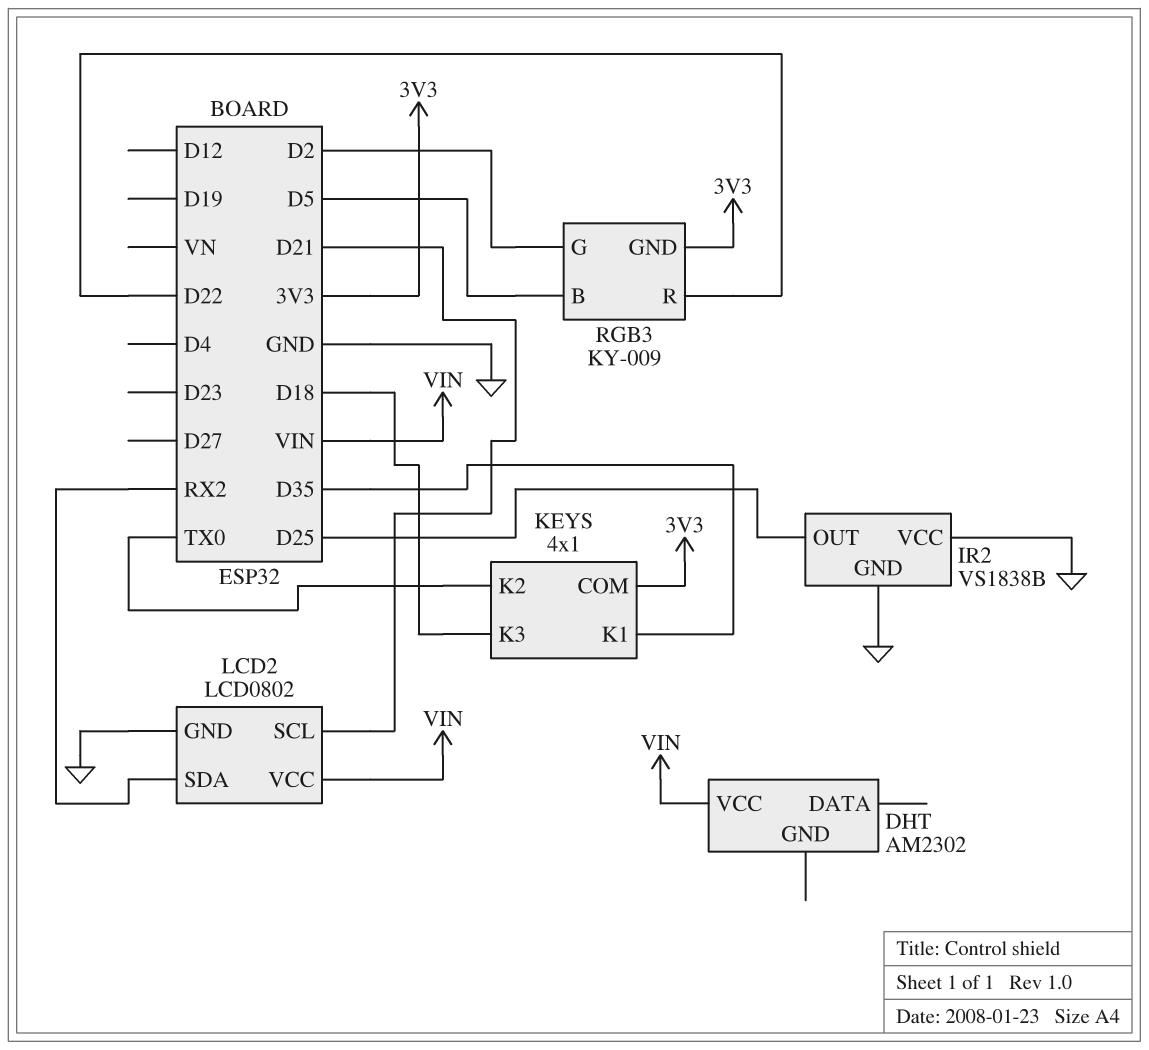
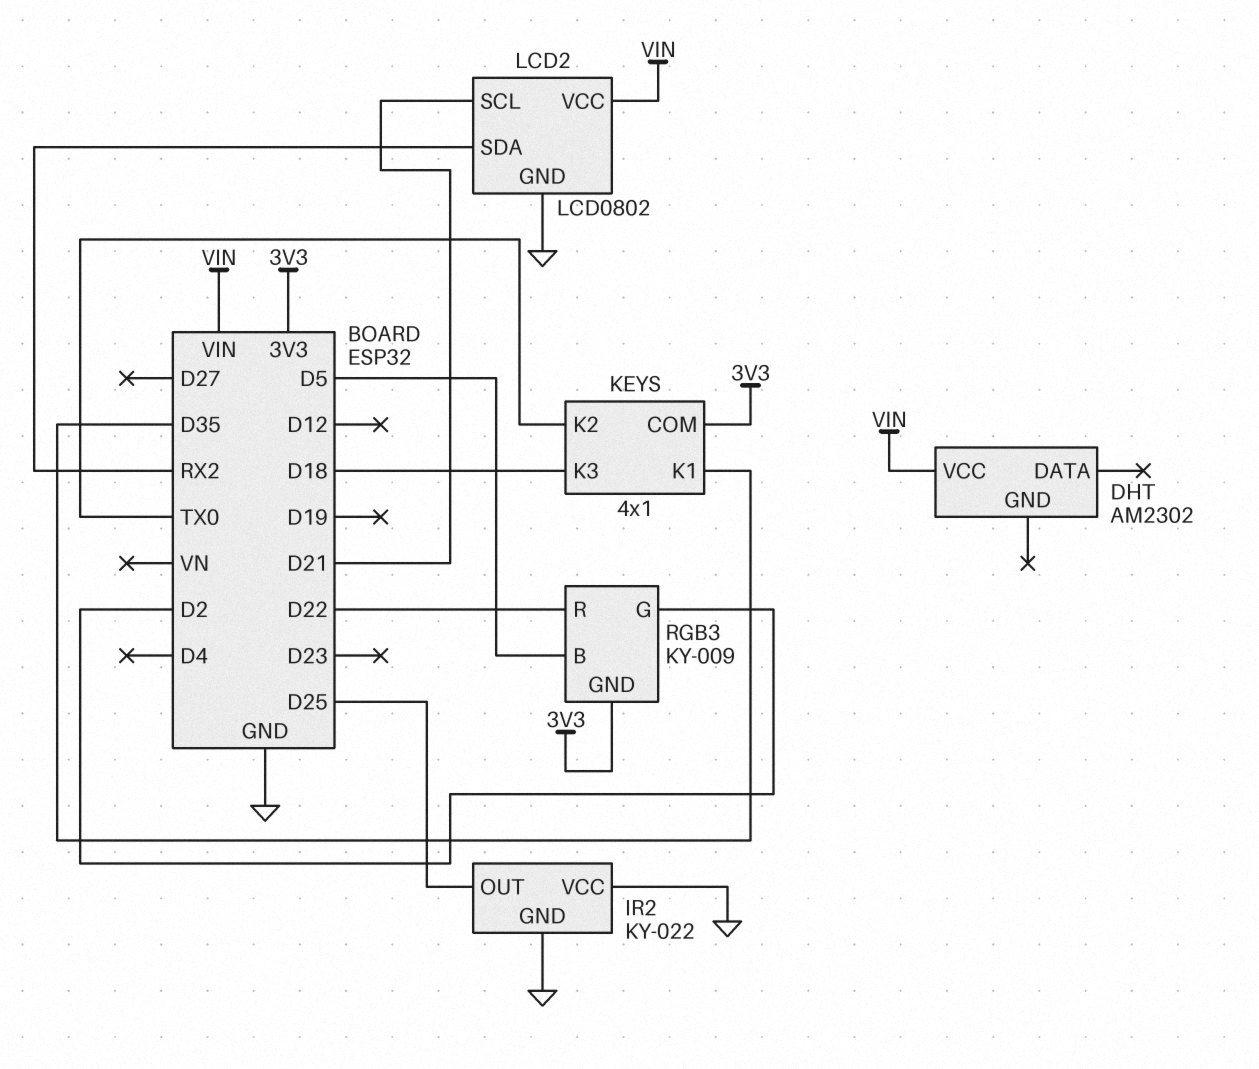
IR2: VS1838B -> KY-022

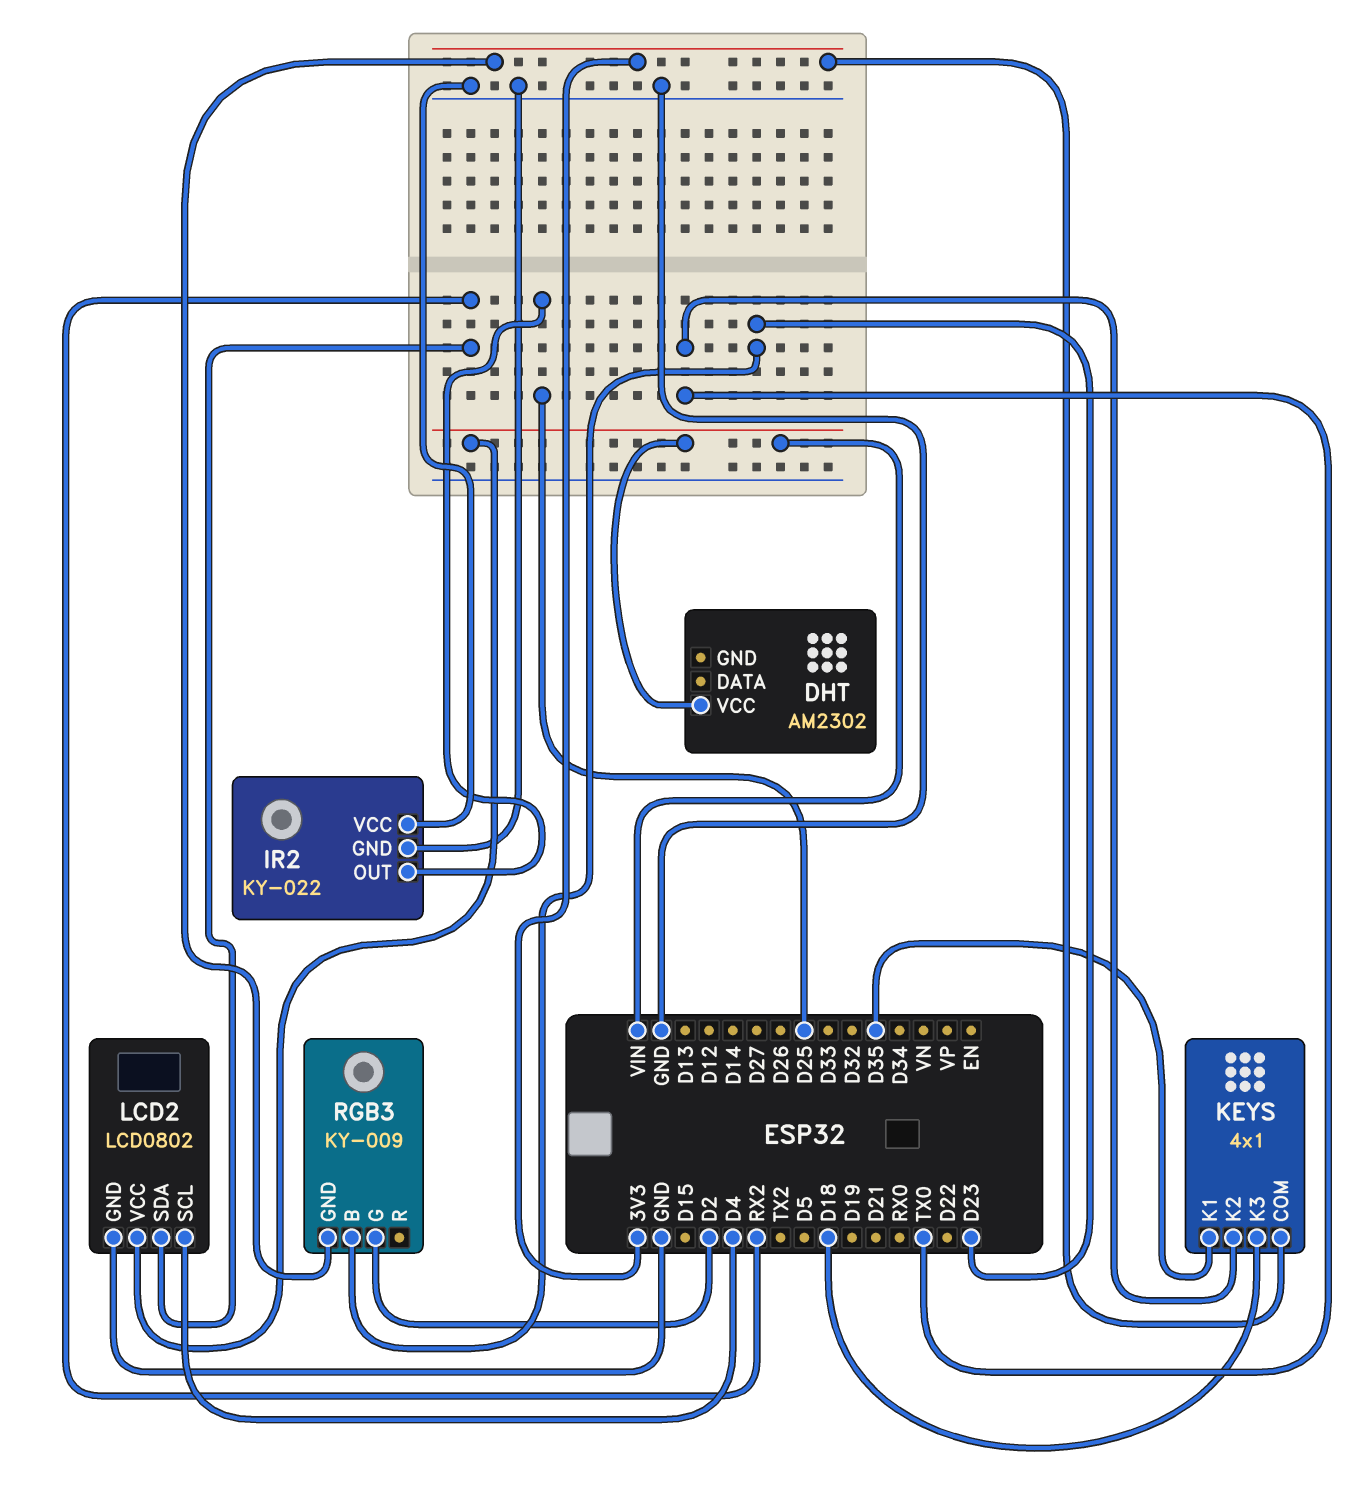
LCD2 pin SCL: D21 -> D4
RGB3 pin B: D5 -> D23
RGB3 pin R: D22 -> none

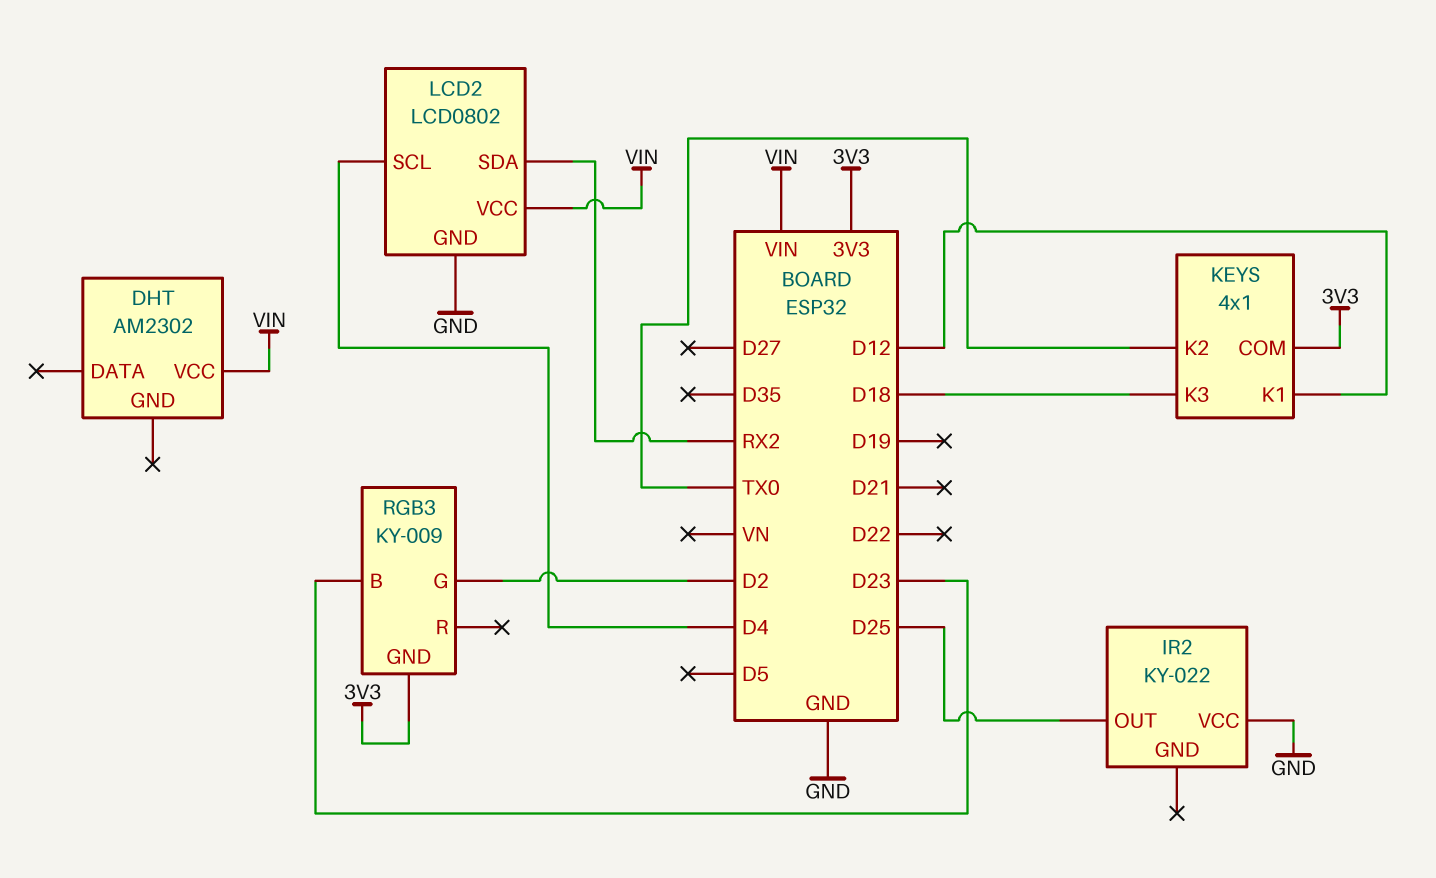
IR2 pin GND: GND -> none
KEYS pin K1: D35 -> D12

